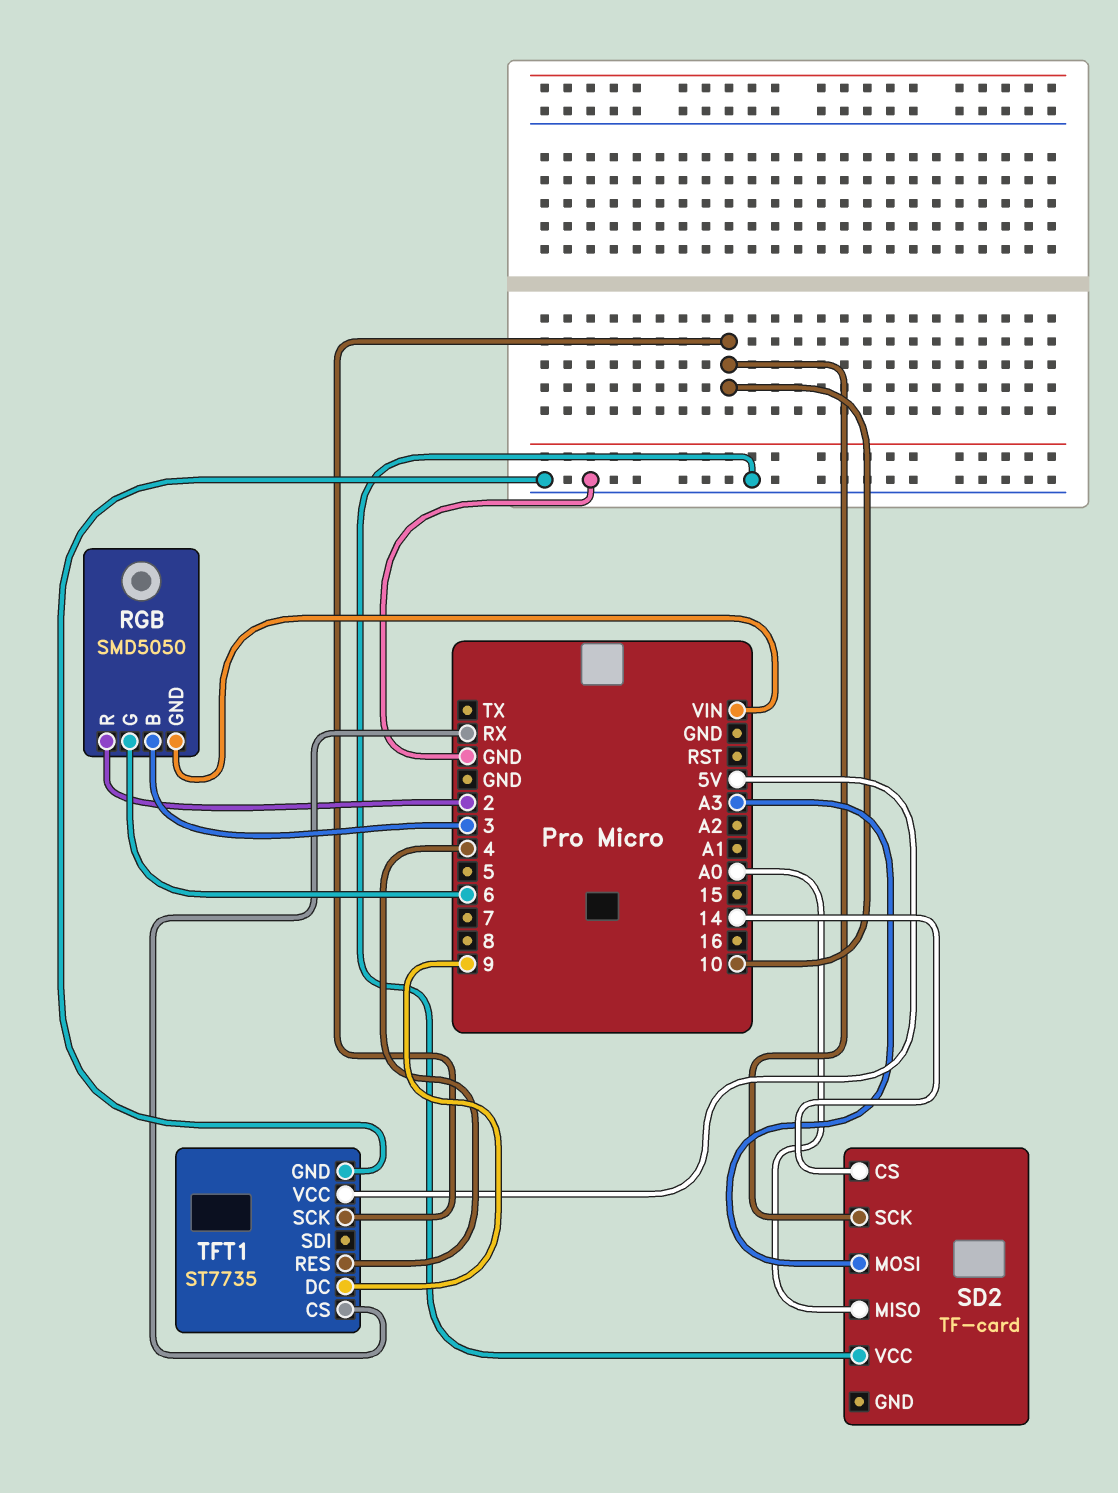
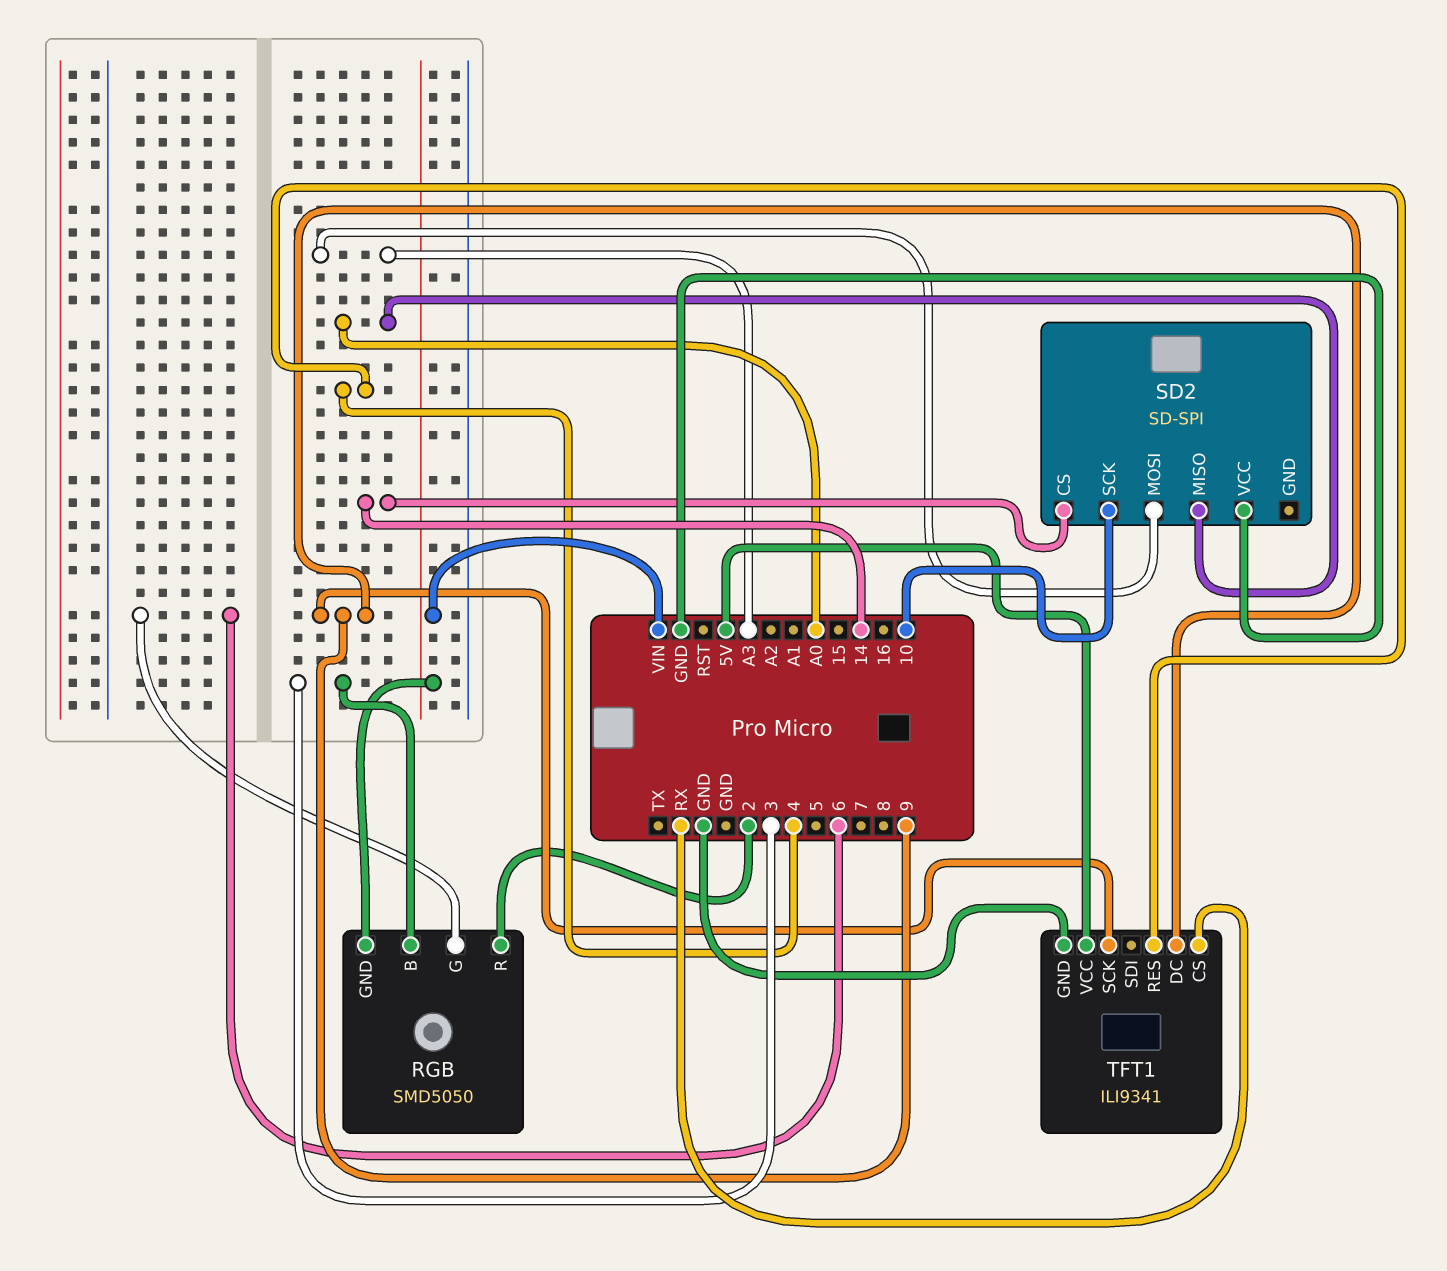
SD2: TF-card -> SD-SPI
TFT1: ST7735 -> ILI9341
TFT1 pin SCK: 10 -> 9

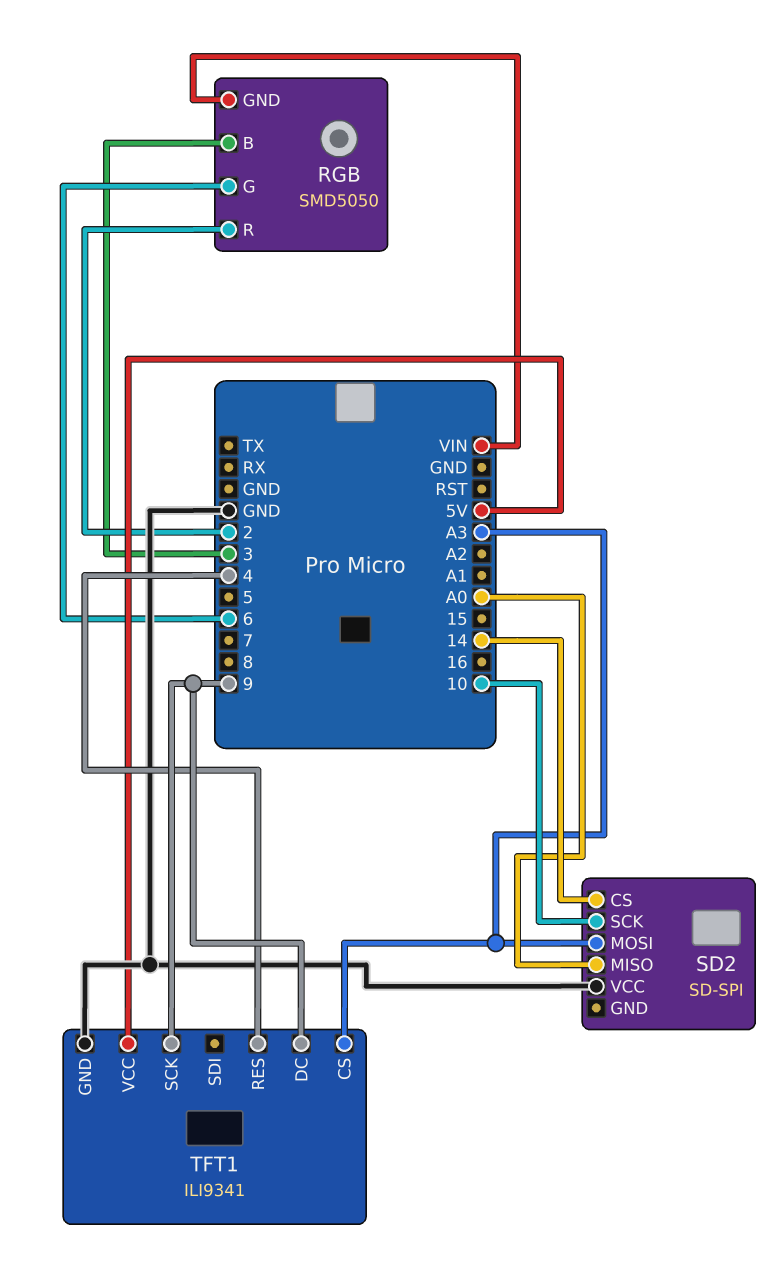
TFT1 pin CS: RX -> A3

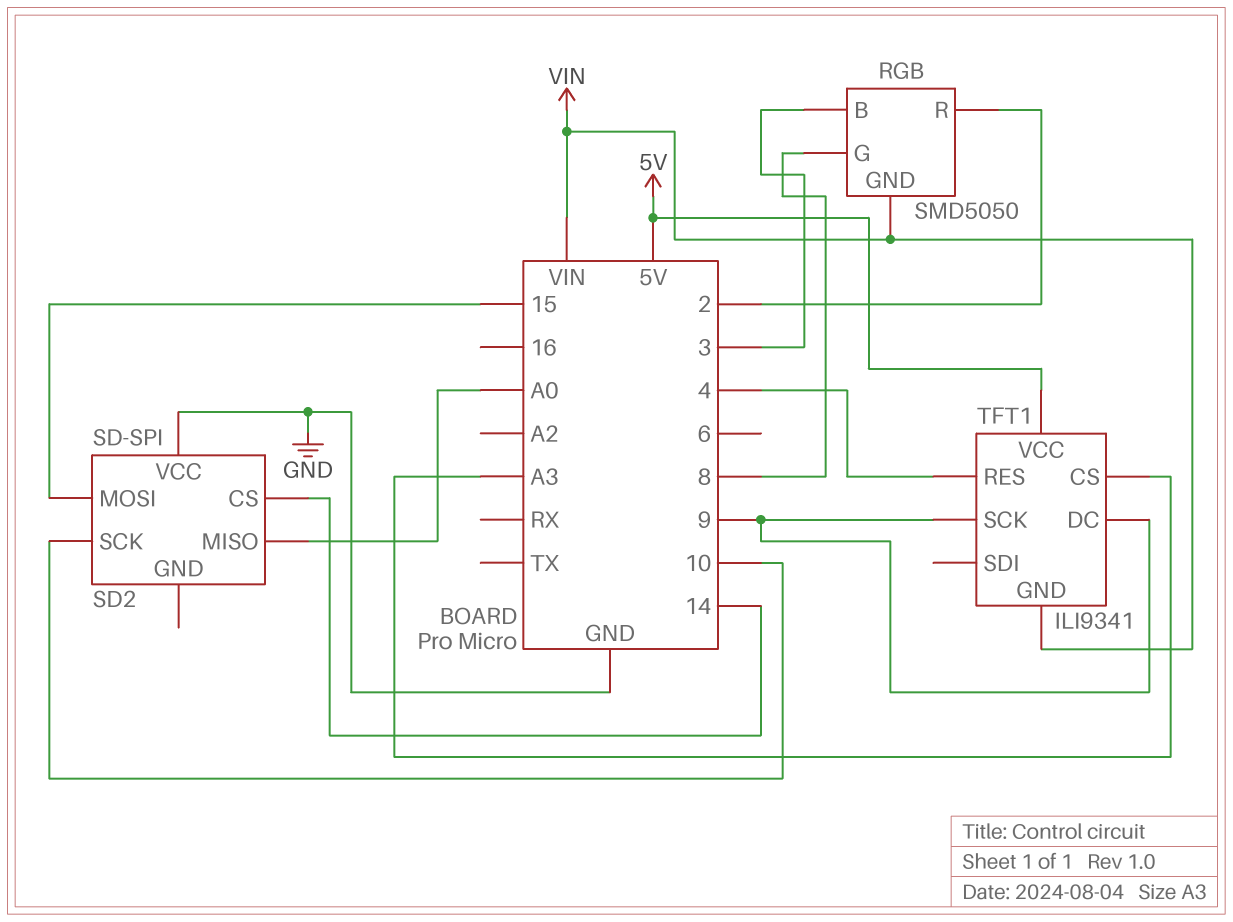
RGB pin G: 6 -> 8
SD2 pin MOSI: A3 -> 15
TFT1 pin GND: GND -> VIN

